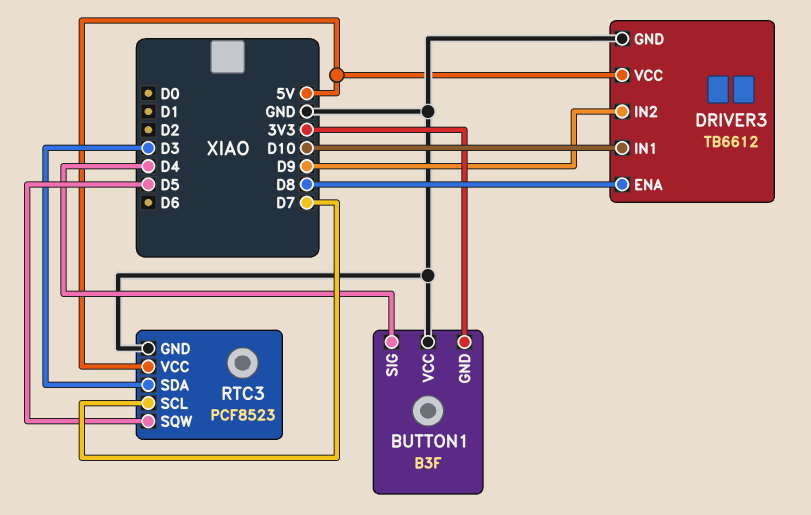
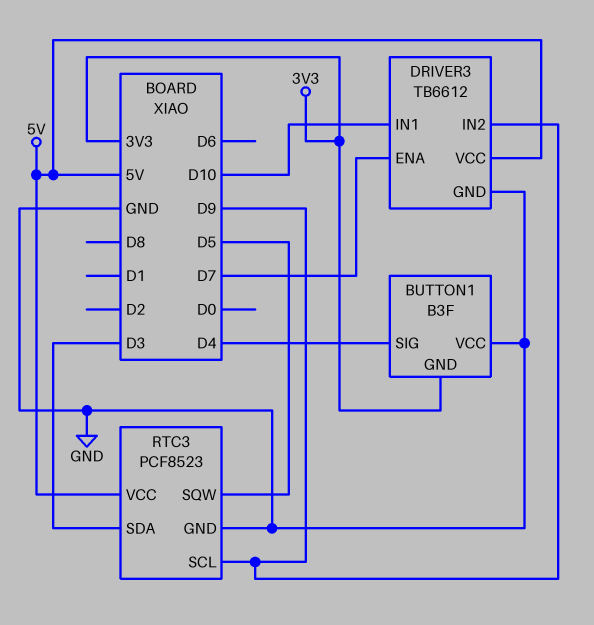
DRIVER3 pin ENA: D8 -> D7
RTC3 pin SCL: D7 -> D9

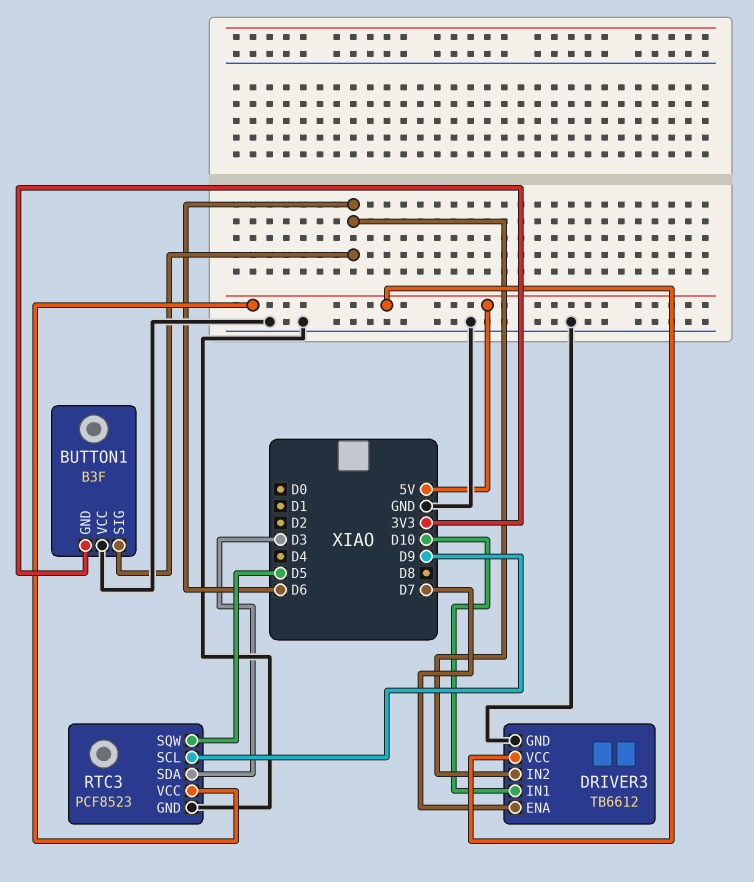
BUTTON1 pin SIG: D4 -> D6
DRIVER3 pin IN2: D9 -> D6

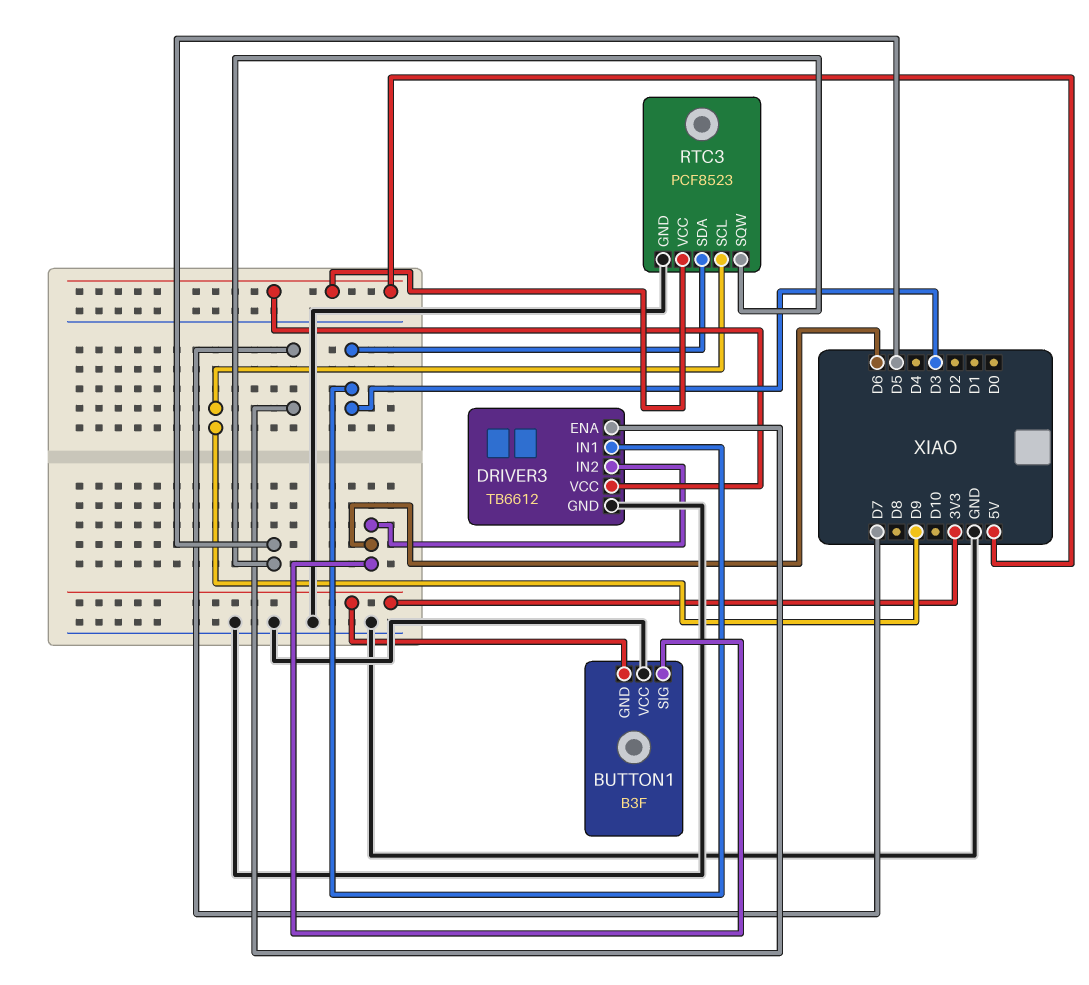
DRIVER3 pin IN1: D10 -> D3

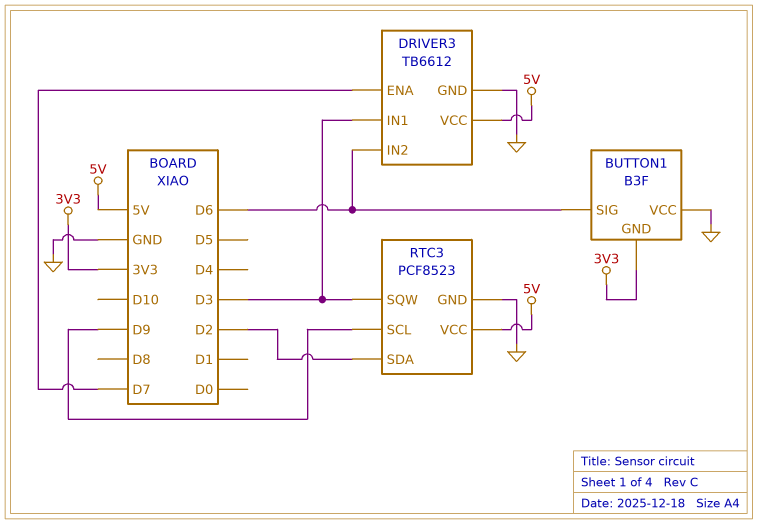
RTC3 pin SDA: D3 -> D2
RTC3 pin SQW: D5 -> D3

